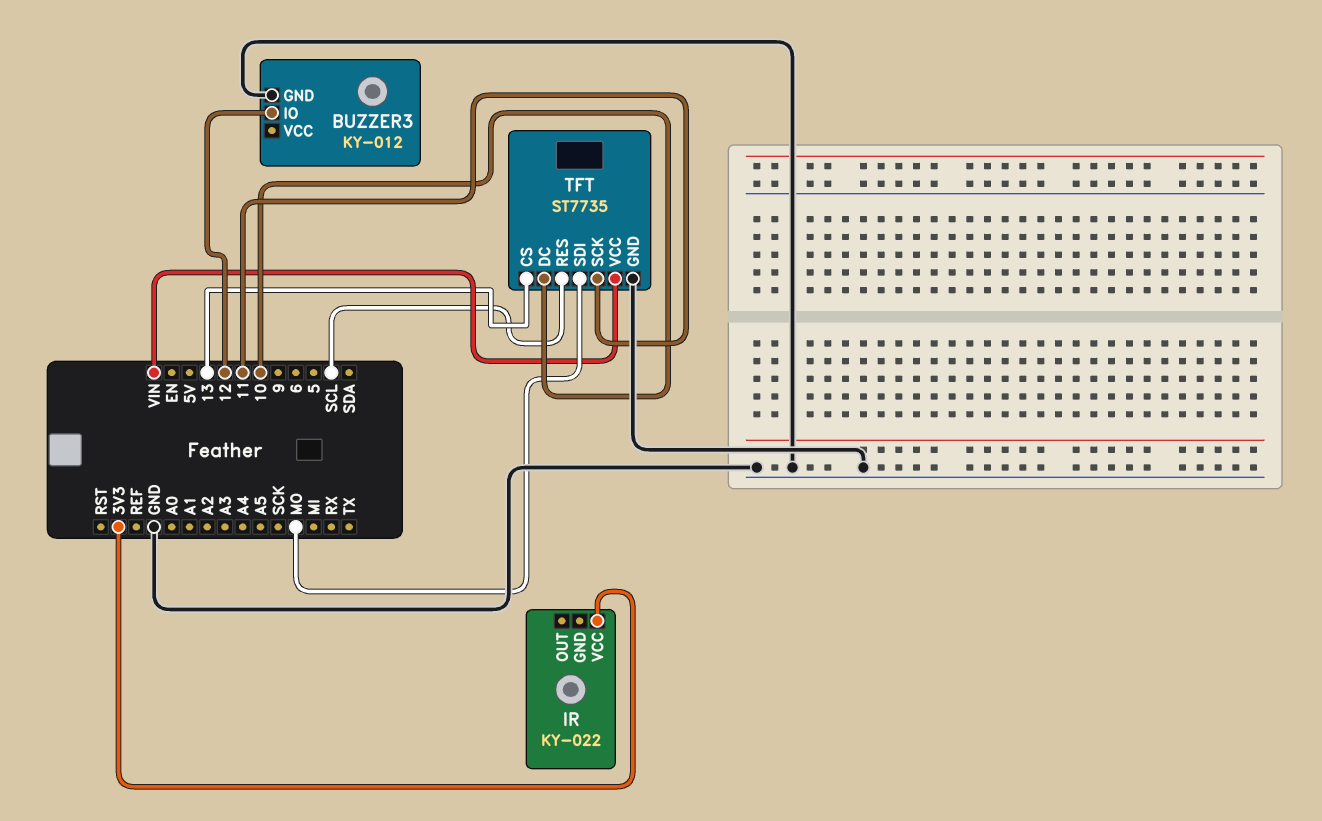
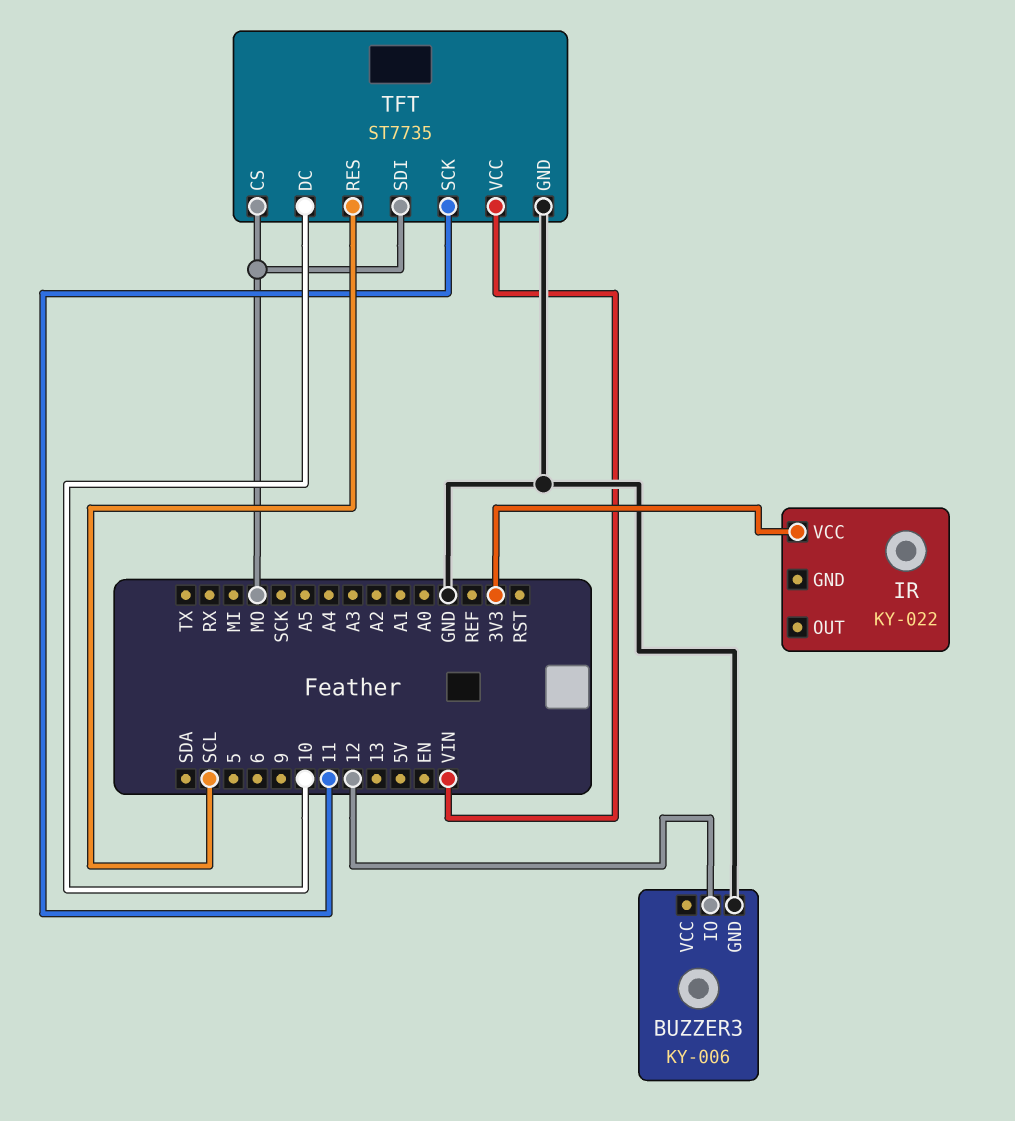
BUZZER3: KY-012 -> KY-006
TFT pin CS: 13 -> MO

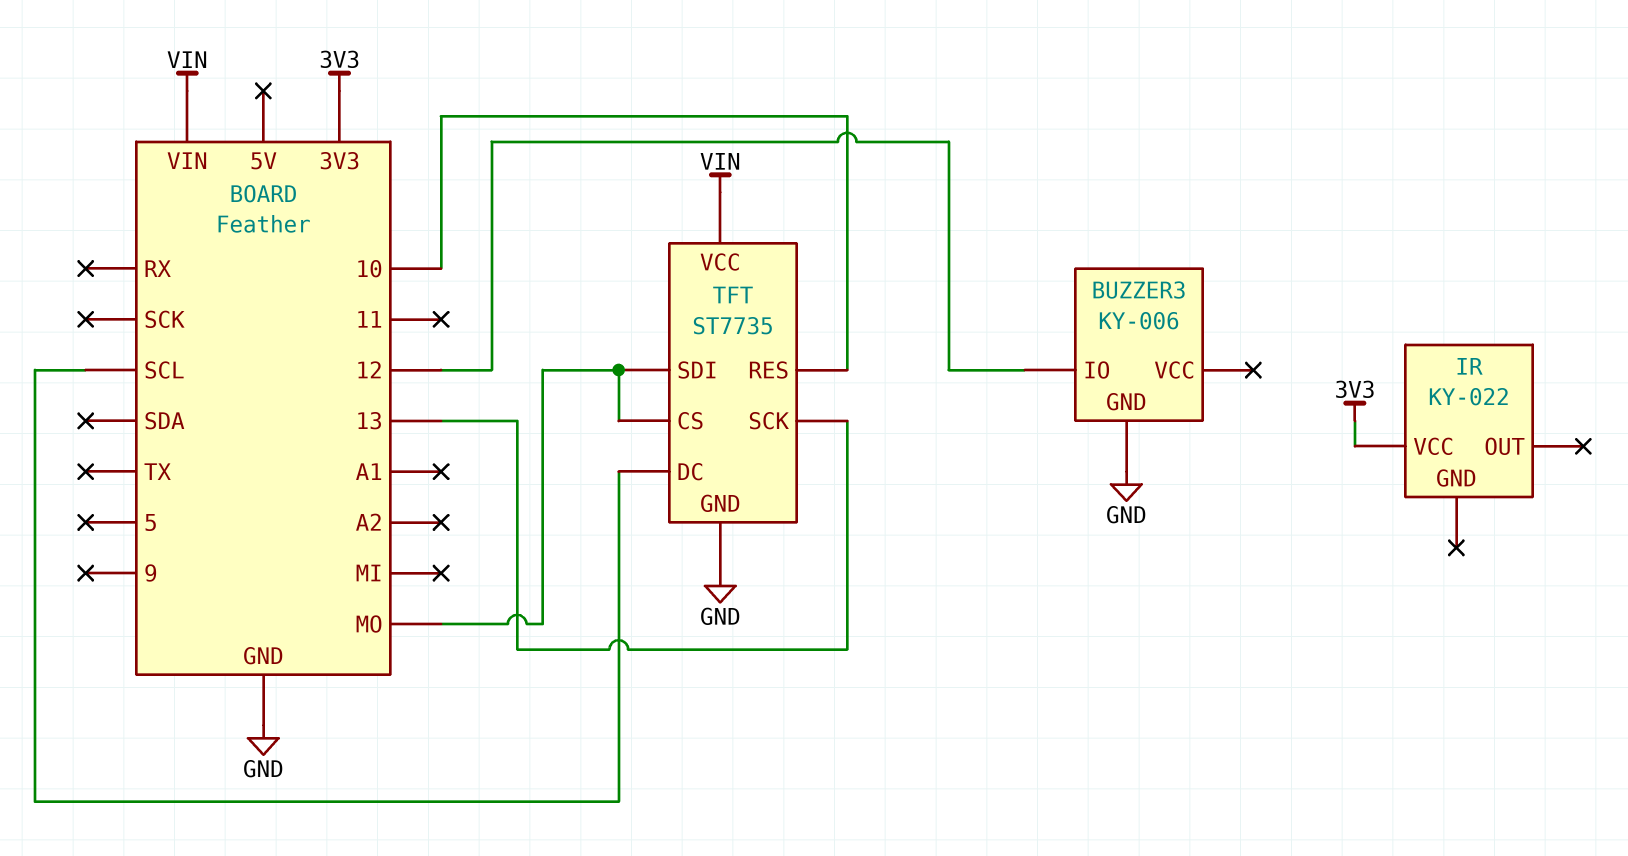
TFT pin DC: 10 -> SCL
TFT pin RES: SCL -> 10
TFT pin SCK: 11 -> 13

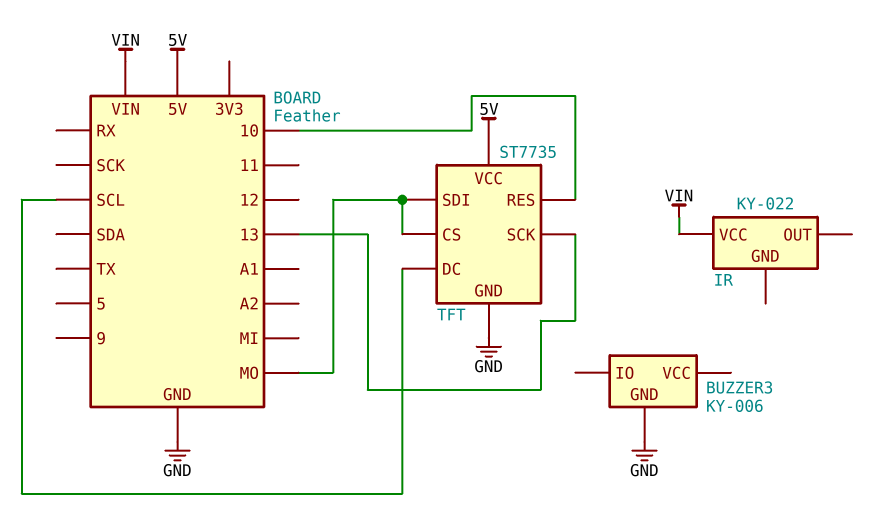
BUZZER3 pin IO: 12 -> none
IR pin VCC: 3V3 -> VIN
TFT pin VCC: VIN -> 5V

